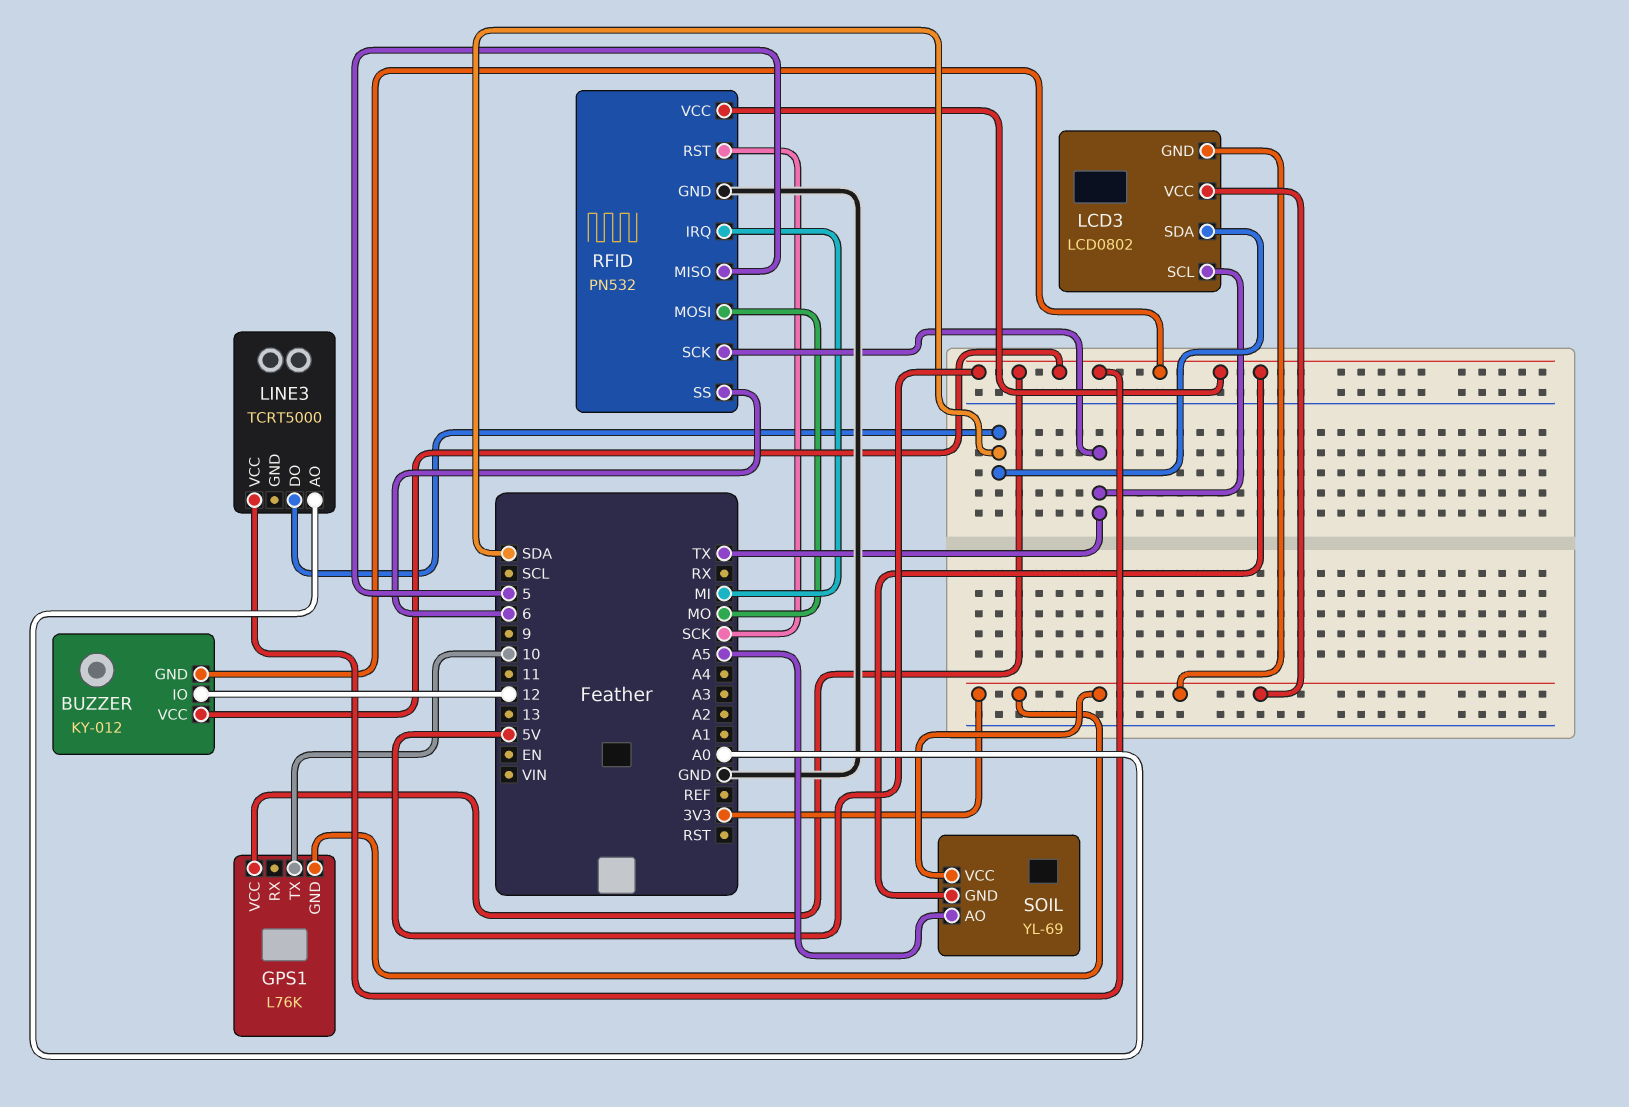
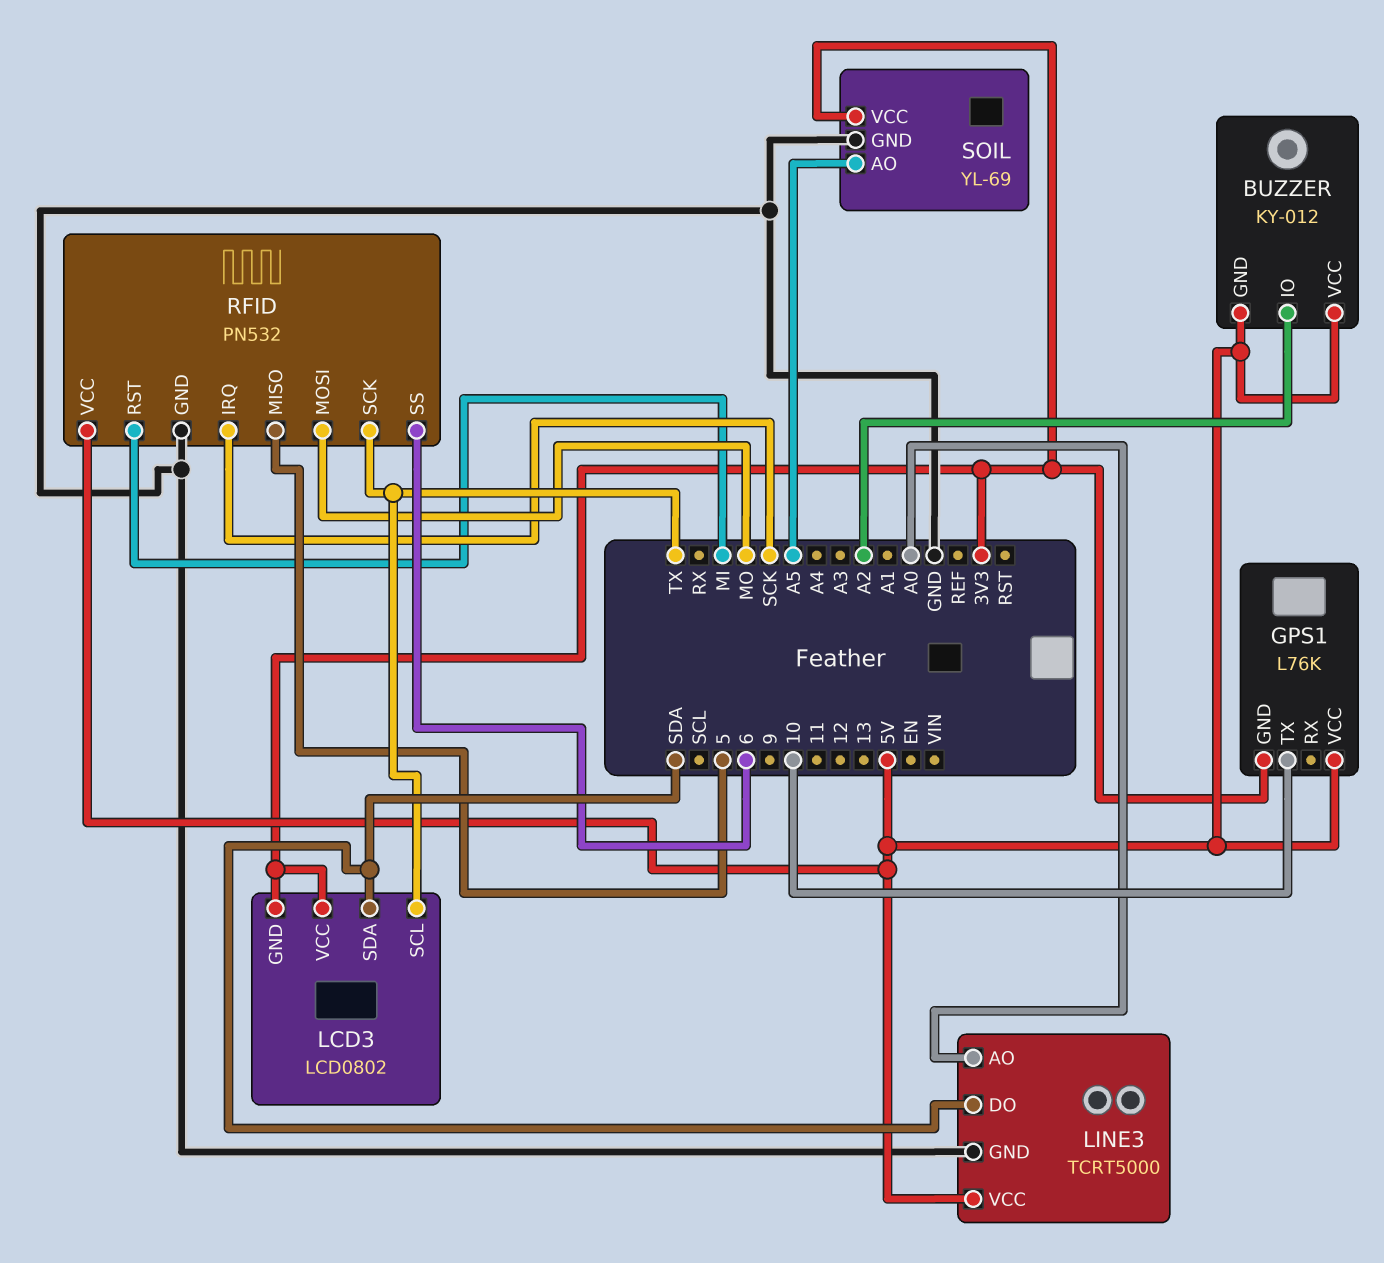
BUZZER pin IO: 12 -> A2
LINE3 pin GND: none -> GND
RFID pin IRQ: MI -> SCK
RFID pin RST: SCK -> MI
SOIL pin GND: 5V -> GND

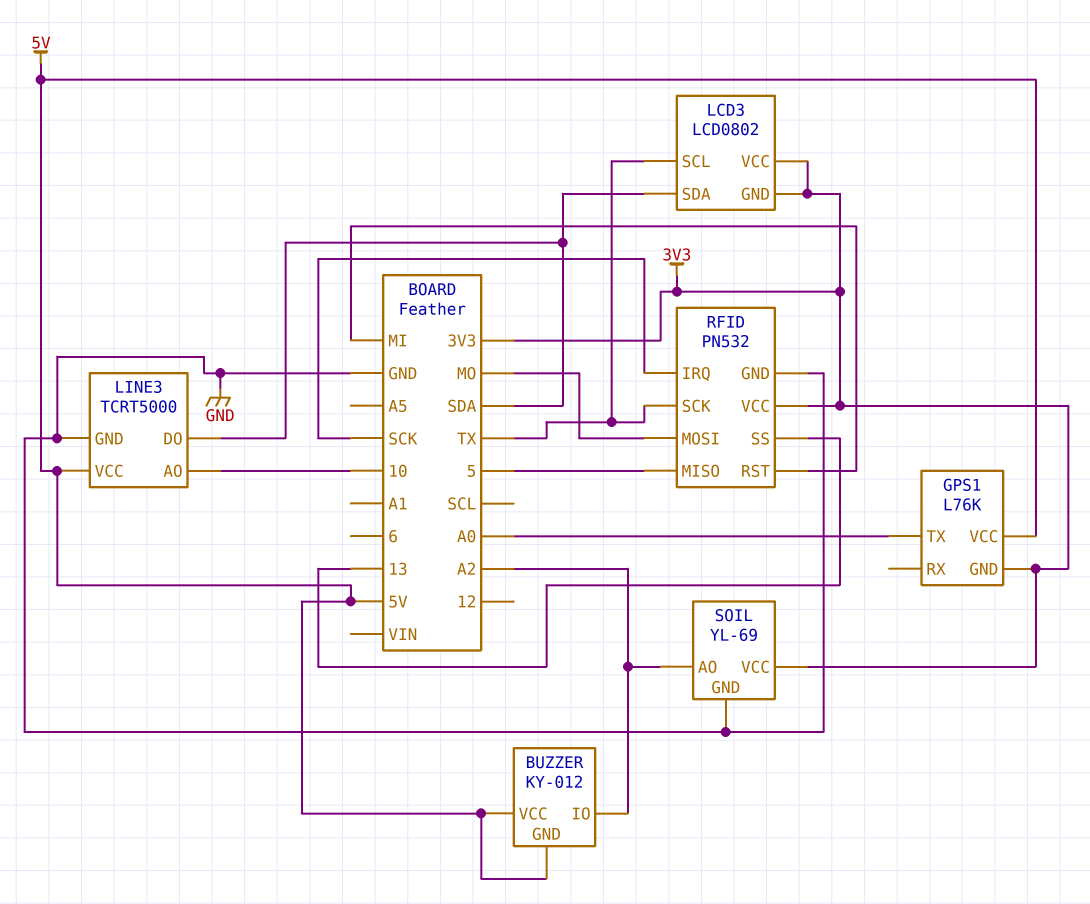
GPS1 pin TX: 10 -> A0
LINE3 pin AO: A0 -> 10
RFID pin SS: 6 -> 13
RFID pin VCC: 5V -> 3V3
SOIL pin AO: A5 -> A2

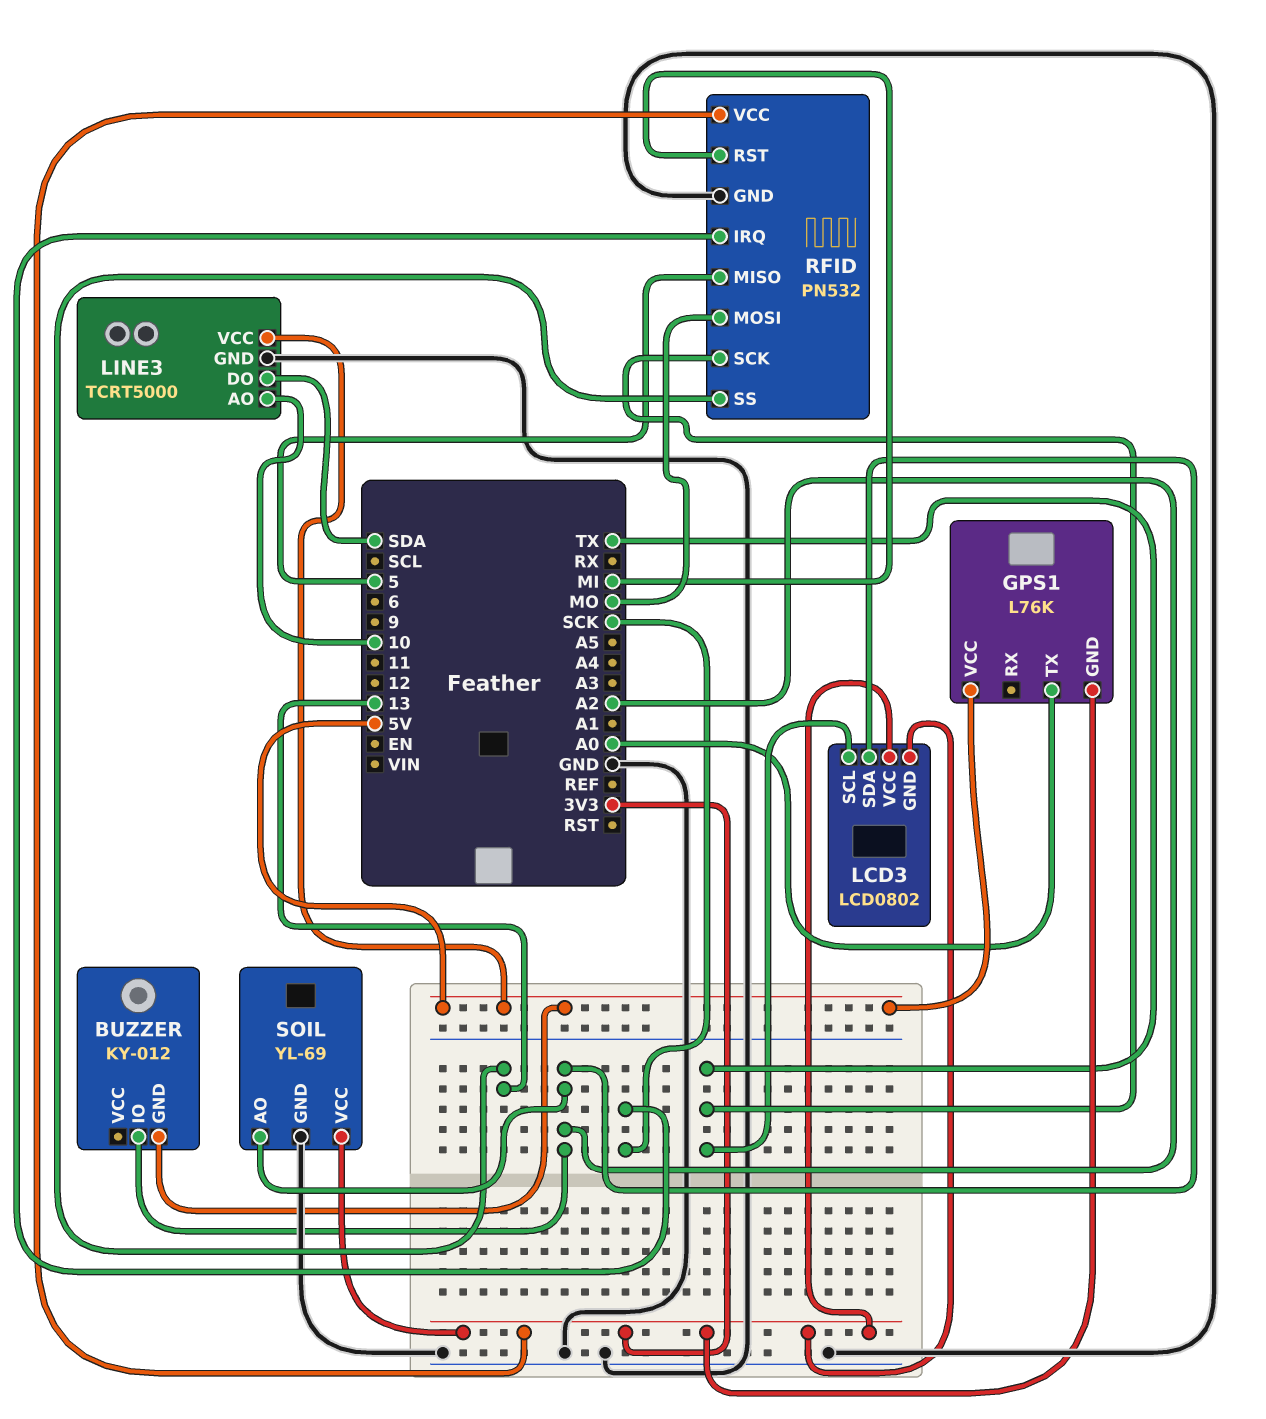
BUZZER pin VCC: 5V -> none
LCD3 pin SDA: SDA -> A2

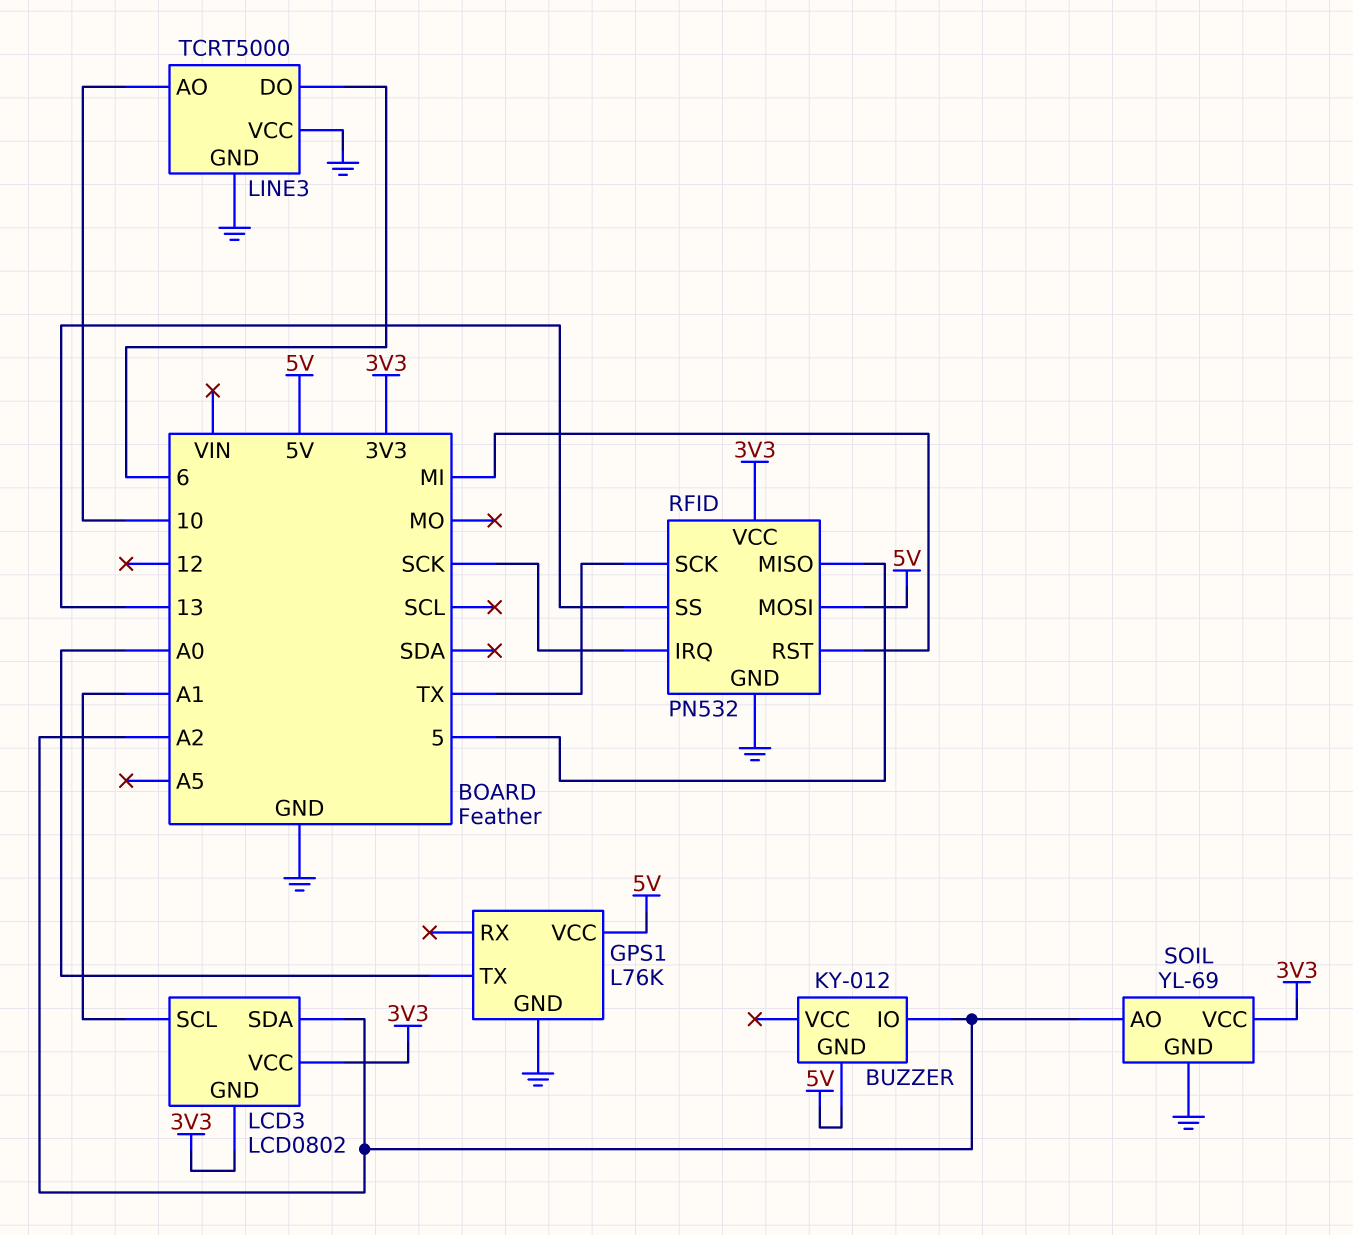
GPS1 pin GND: 3V3 -> GND
LCD3 pin SCL: TX -> A1
LINE3 pin DO: SDA -> 6
LINE3 pin VCC: 5V -> GND
RFID pin MOSI: MO -> 5V

